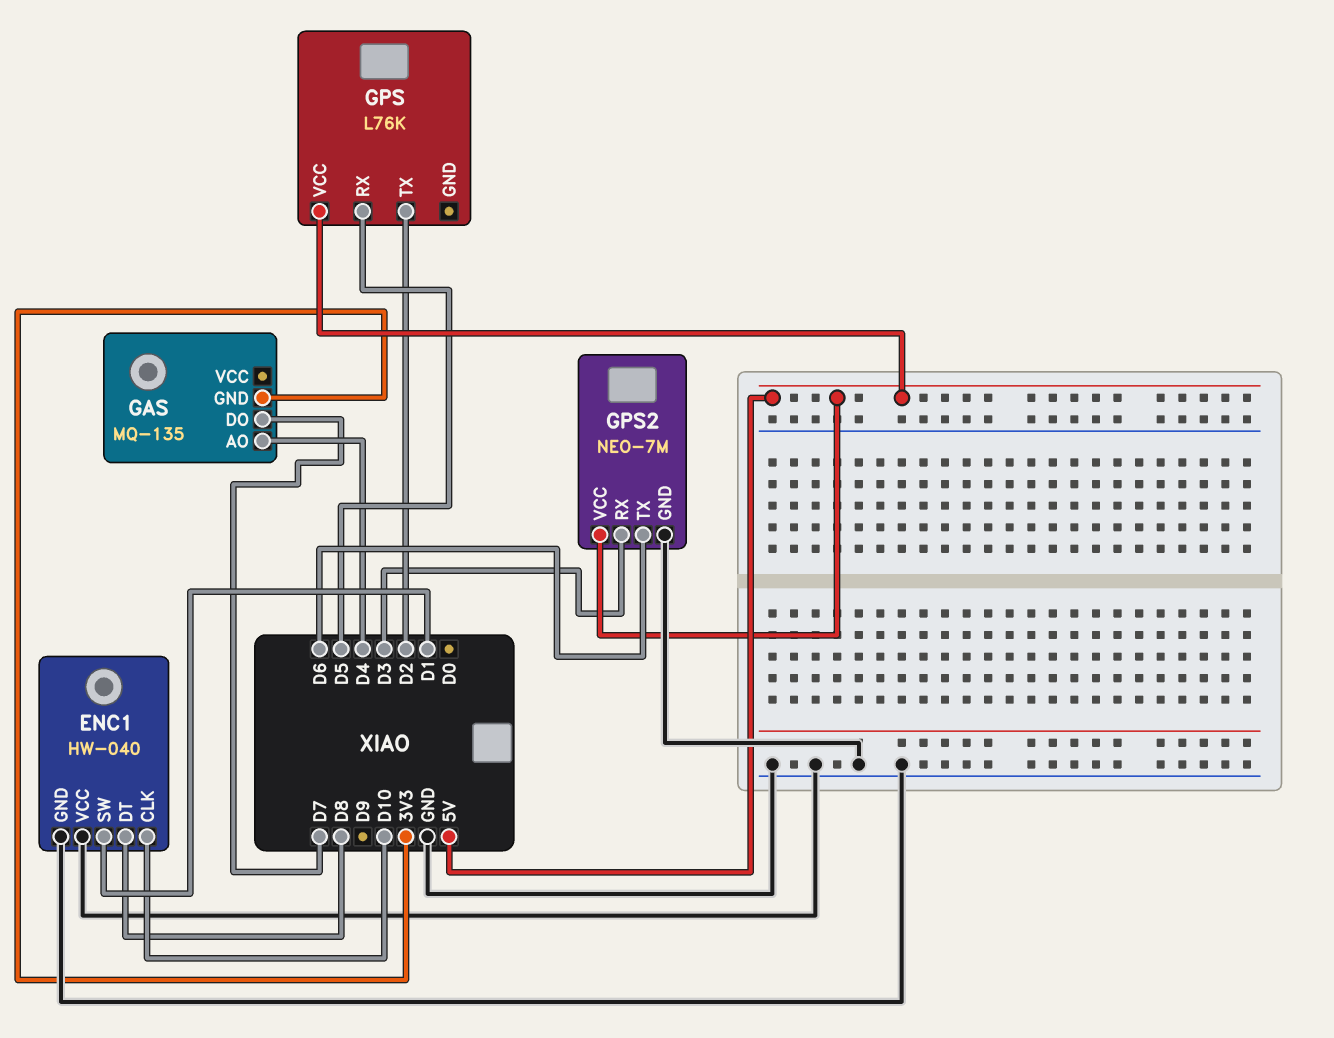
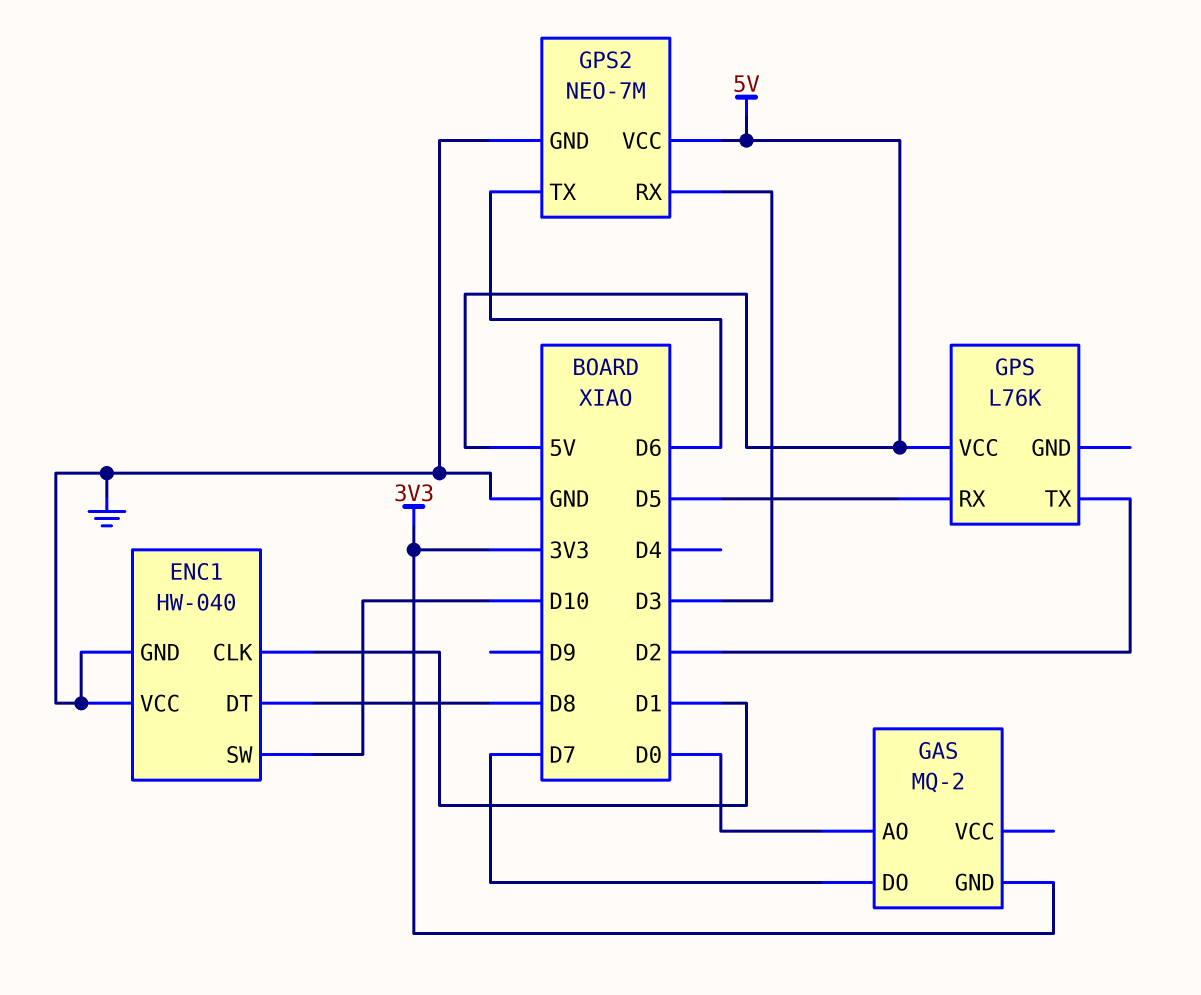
ENC1 pin CLK: D10 -> D1
ENC1 pin SW: D1 -> D10
GAS: MQ-135 -> MQ-2
GAS pin AO: D4 -> D0

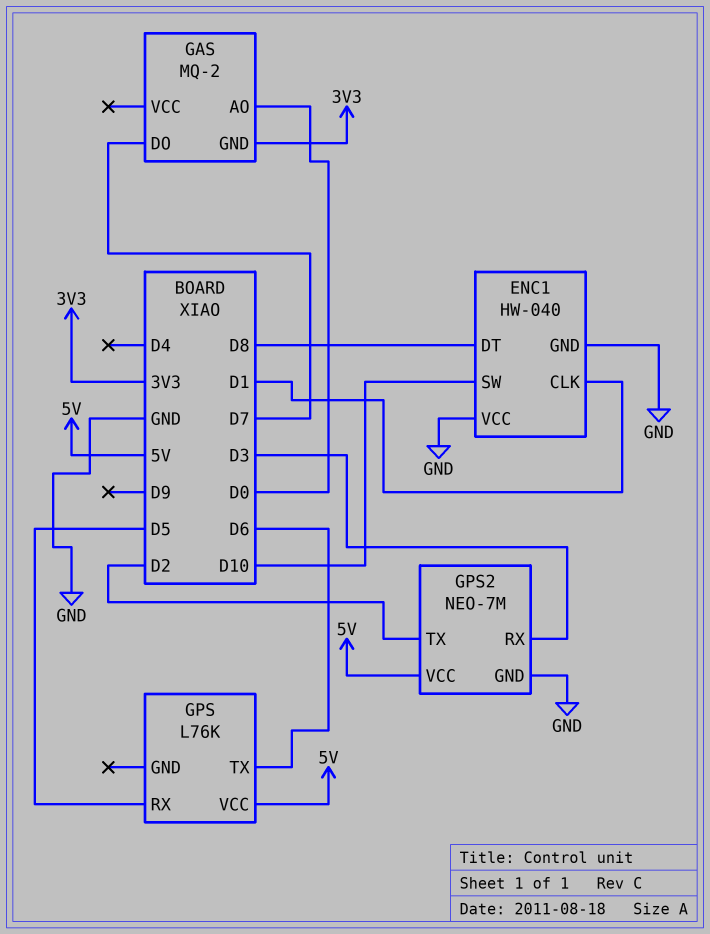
GPS pin TX: D2 -> D6
GPS2 pin TX: D6 -> D2

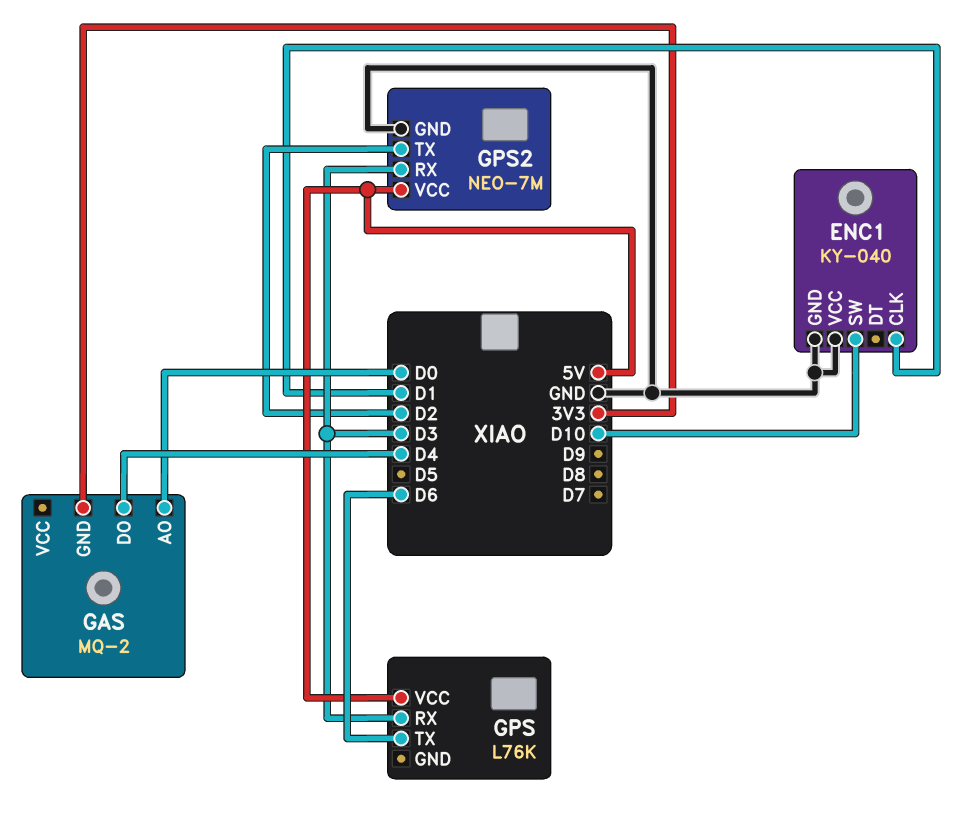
ENC1: HW-040 -> KY-040
ENC1 pin DT: D8 -> none
GAS pin DO: D7 -> D4
GPS pin RX: D5 -> D3

